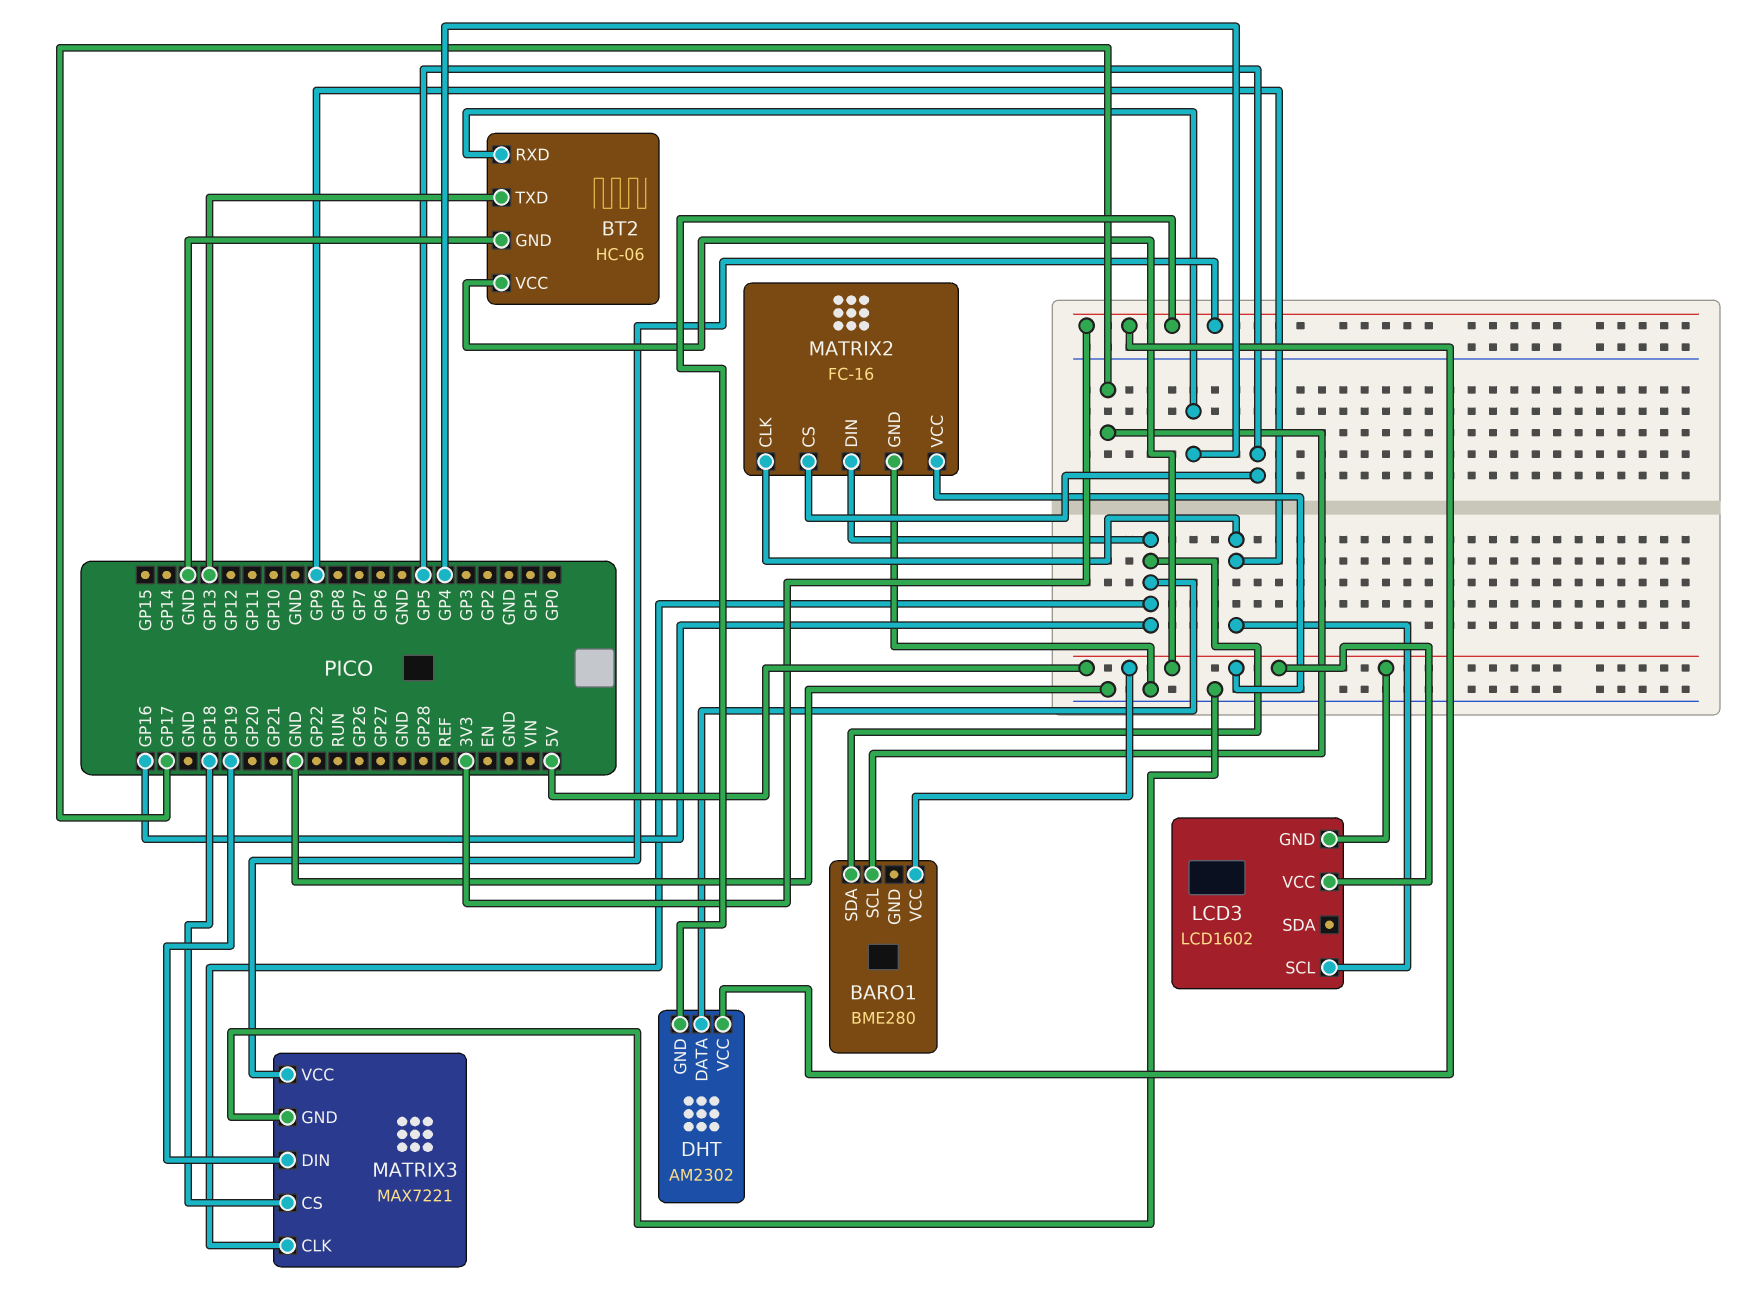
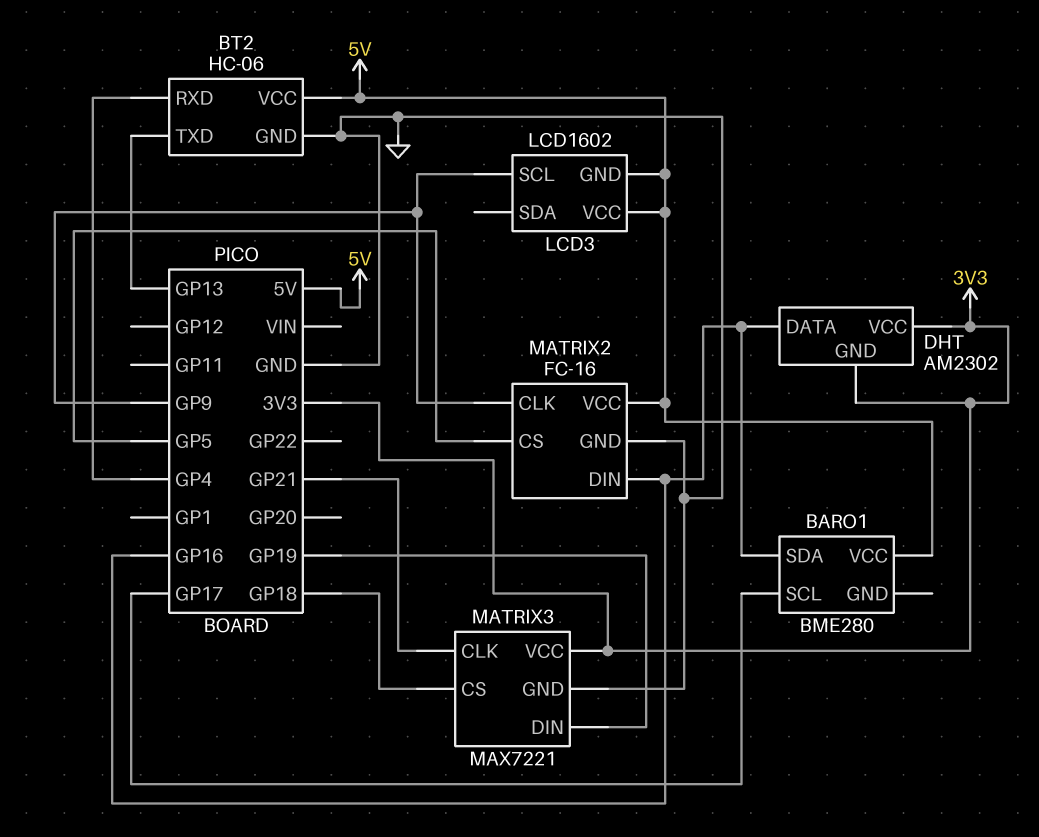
MATRIX3 pin CLK: GP16 -> GP21

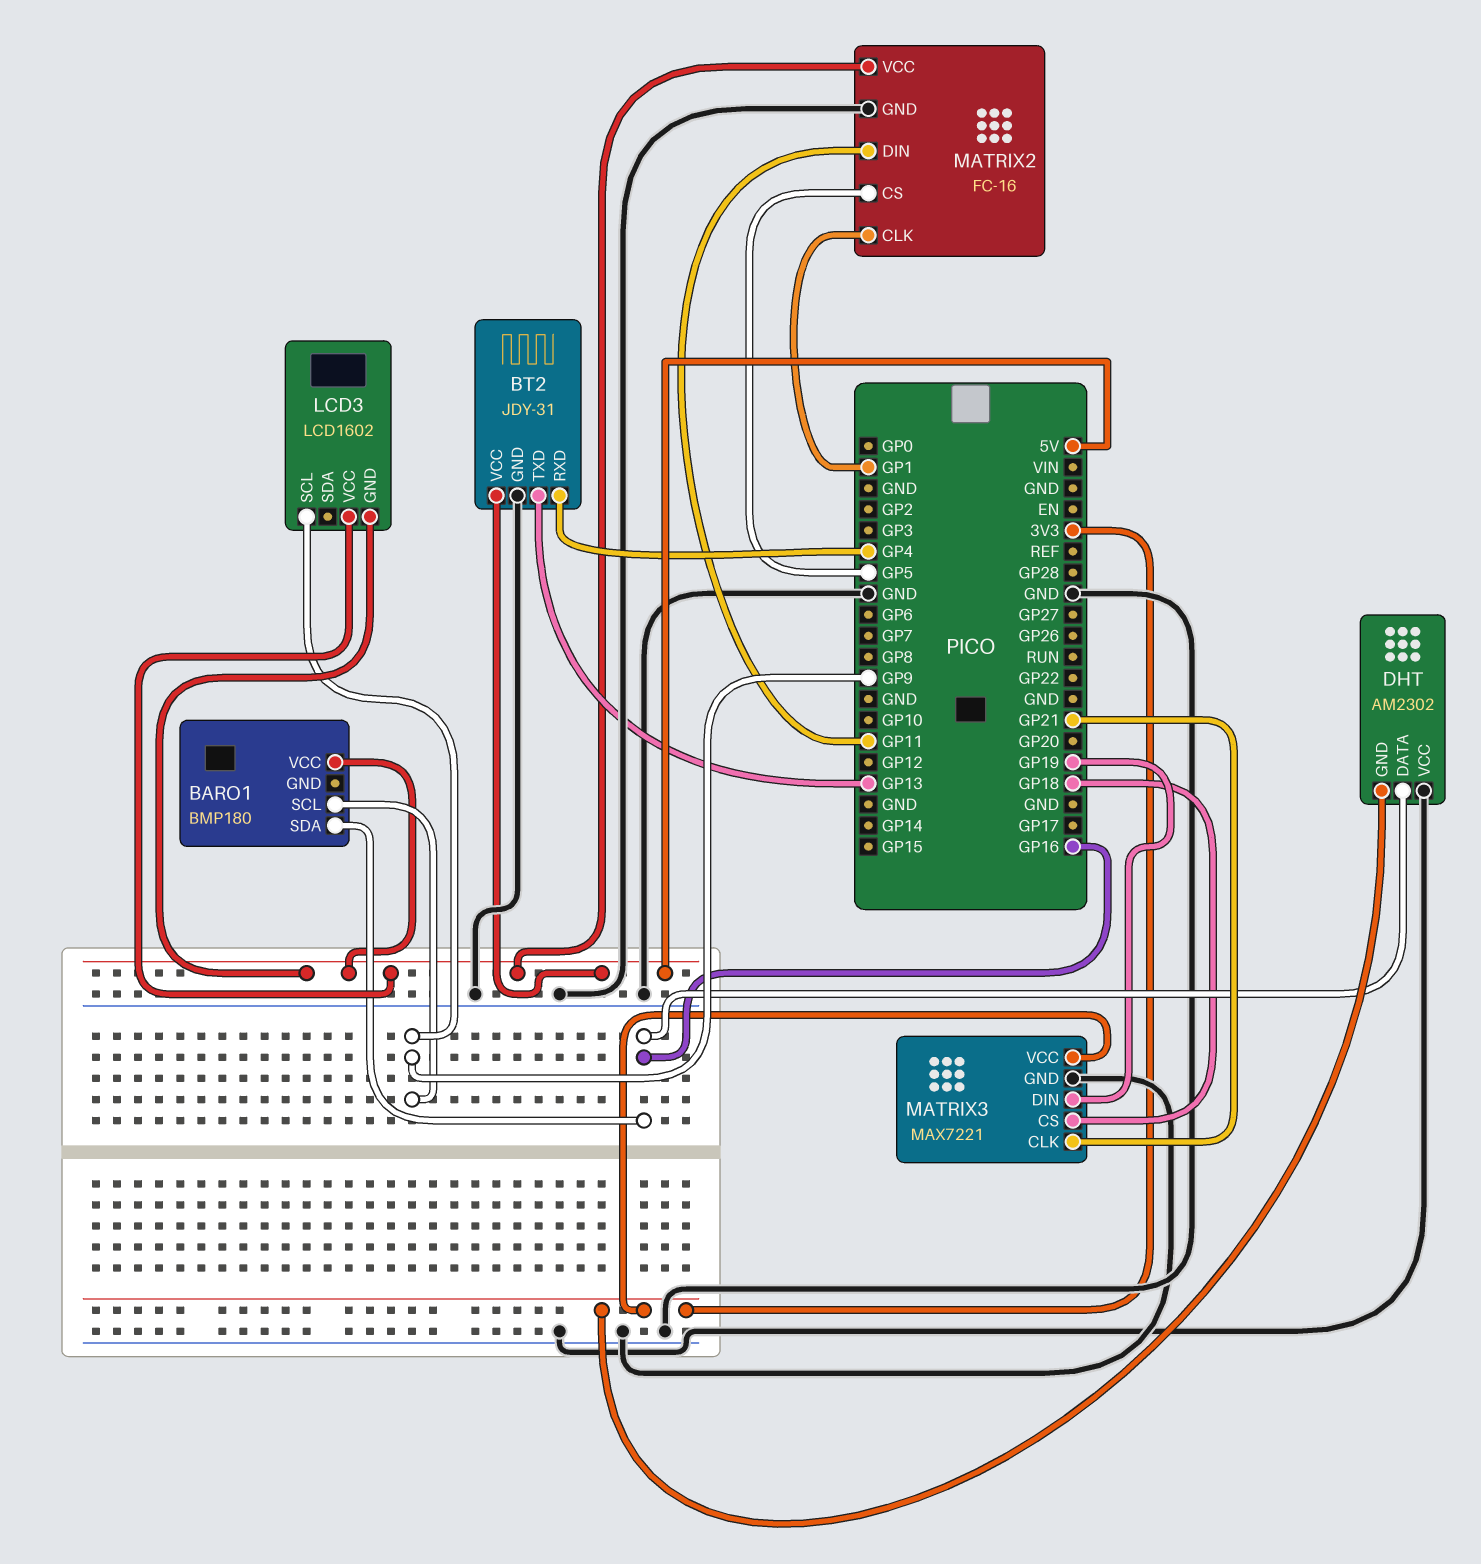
BARO1: BME280 -> BMP180
BARO1 pin SCL: GP17 -> GP9
BT2: HC-06 -> JDY-31
DHT pin VCC: 3V3 -> GND
MATRIX2 pin CLK: GP9 -> GP1
MATRIX2 pin DIN: GP16 -> GP11

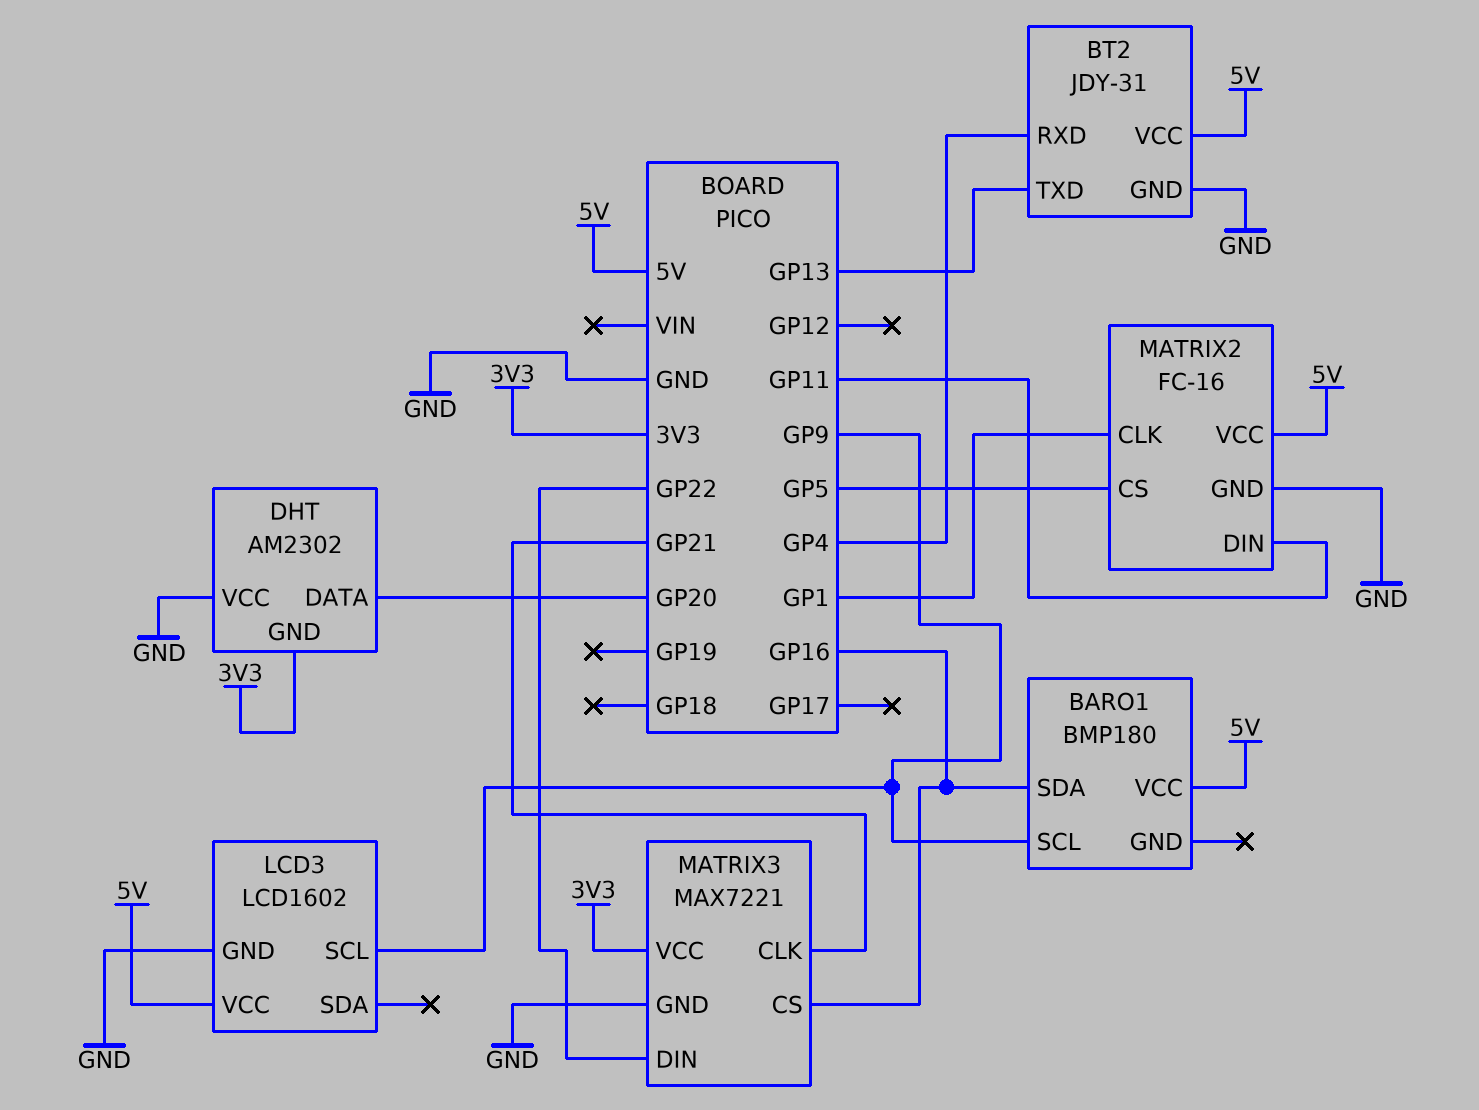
DHT pin DATA: GP16 -> GP20
LCD3 pin GND: 5V -> GND
MATRIX3 pin CS: GP18 -> GP16
MATRIX3 pin DIN: GP19 -> GP22

